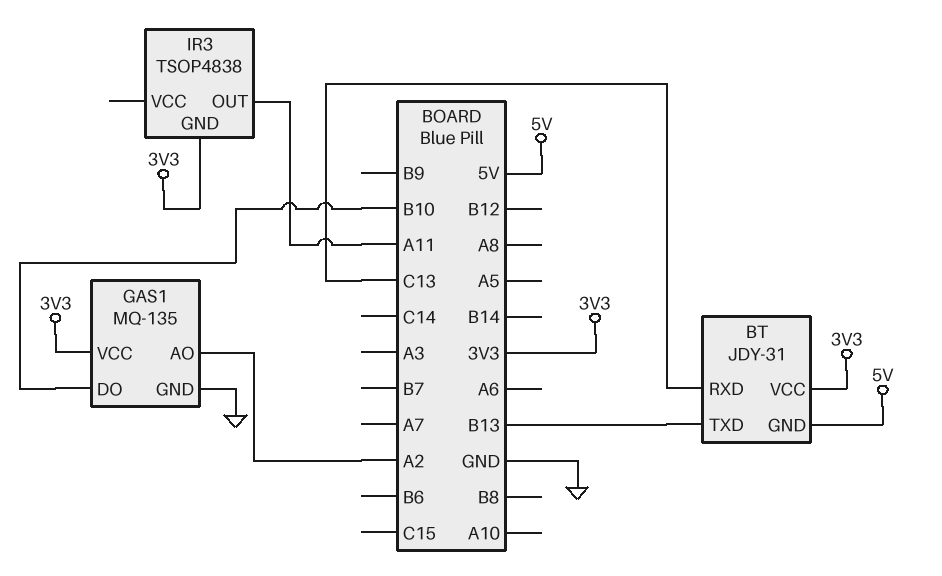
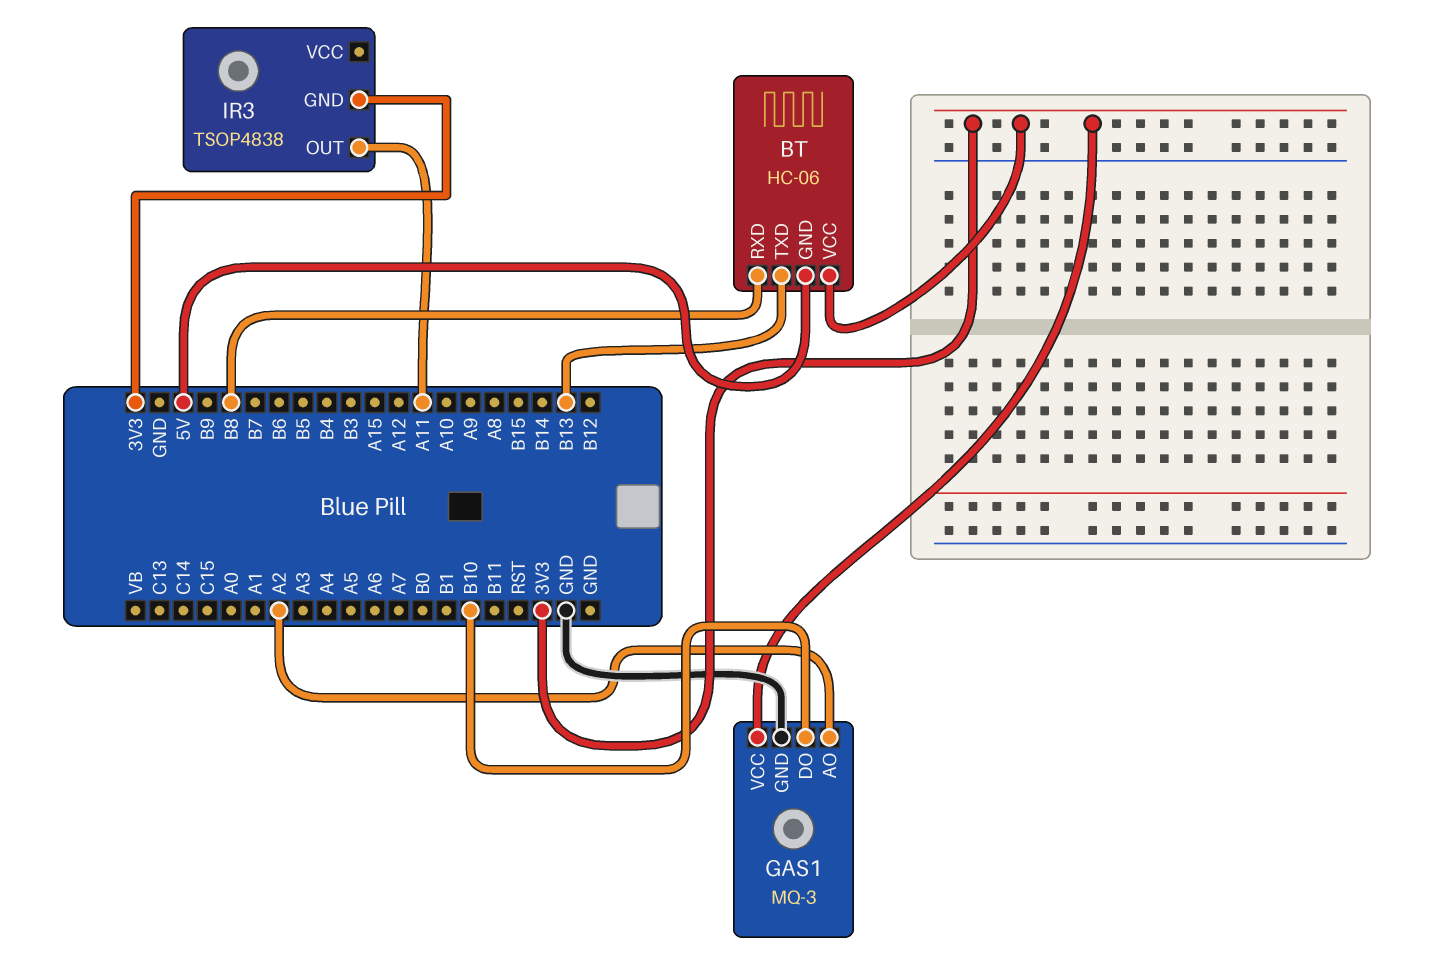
BT: JDY-31 -> HC-06
BT pin RXD: C13 -> B8
GAS1: MQ-135 -> MQ-3

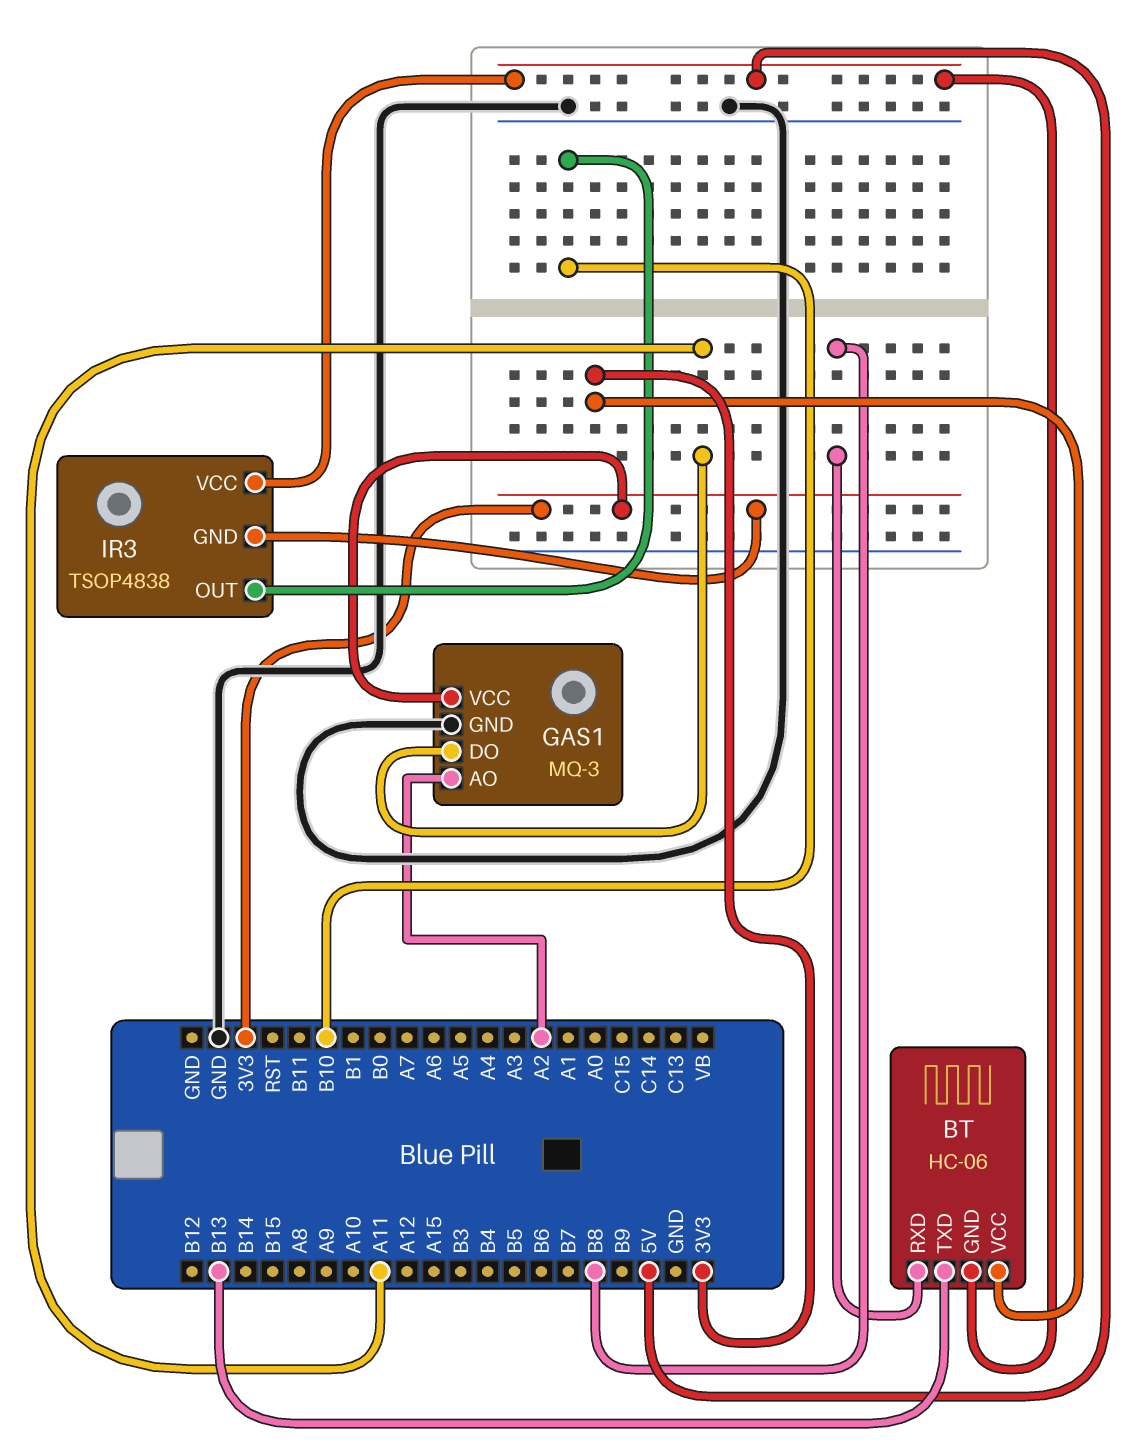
GAS1 pin DO: B10 -> A11
IR3 pin OUT: A11 -> B10
IR3 pin VCC: none -> 5V

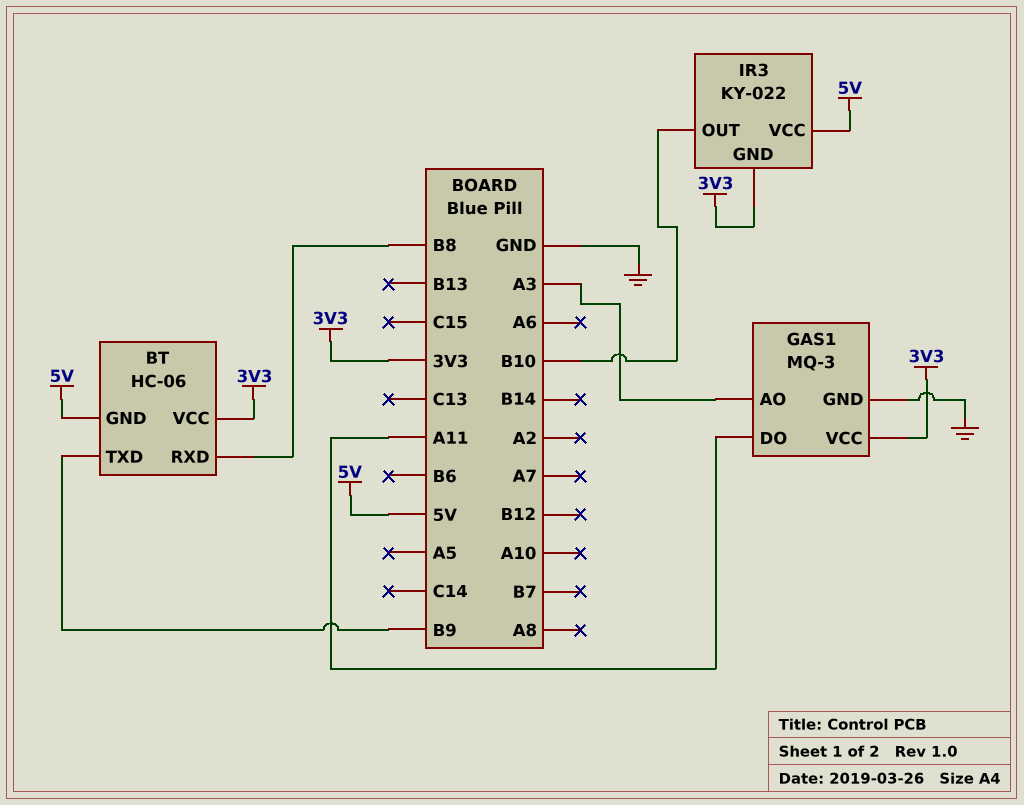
BT pin TXD: B13 -> B9
GAS1 pin AO: A2 -> A3
IR3: TSOP4838 -> KY-022

